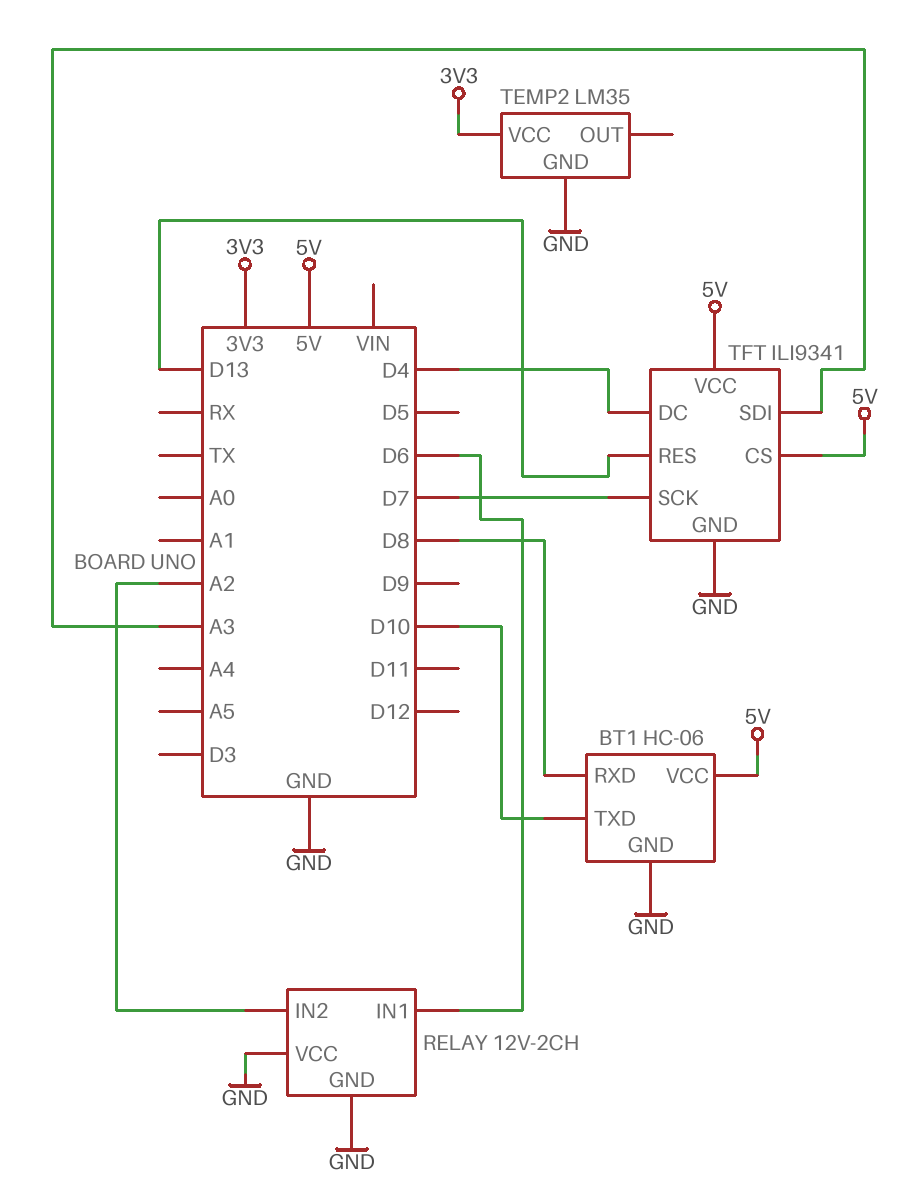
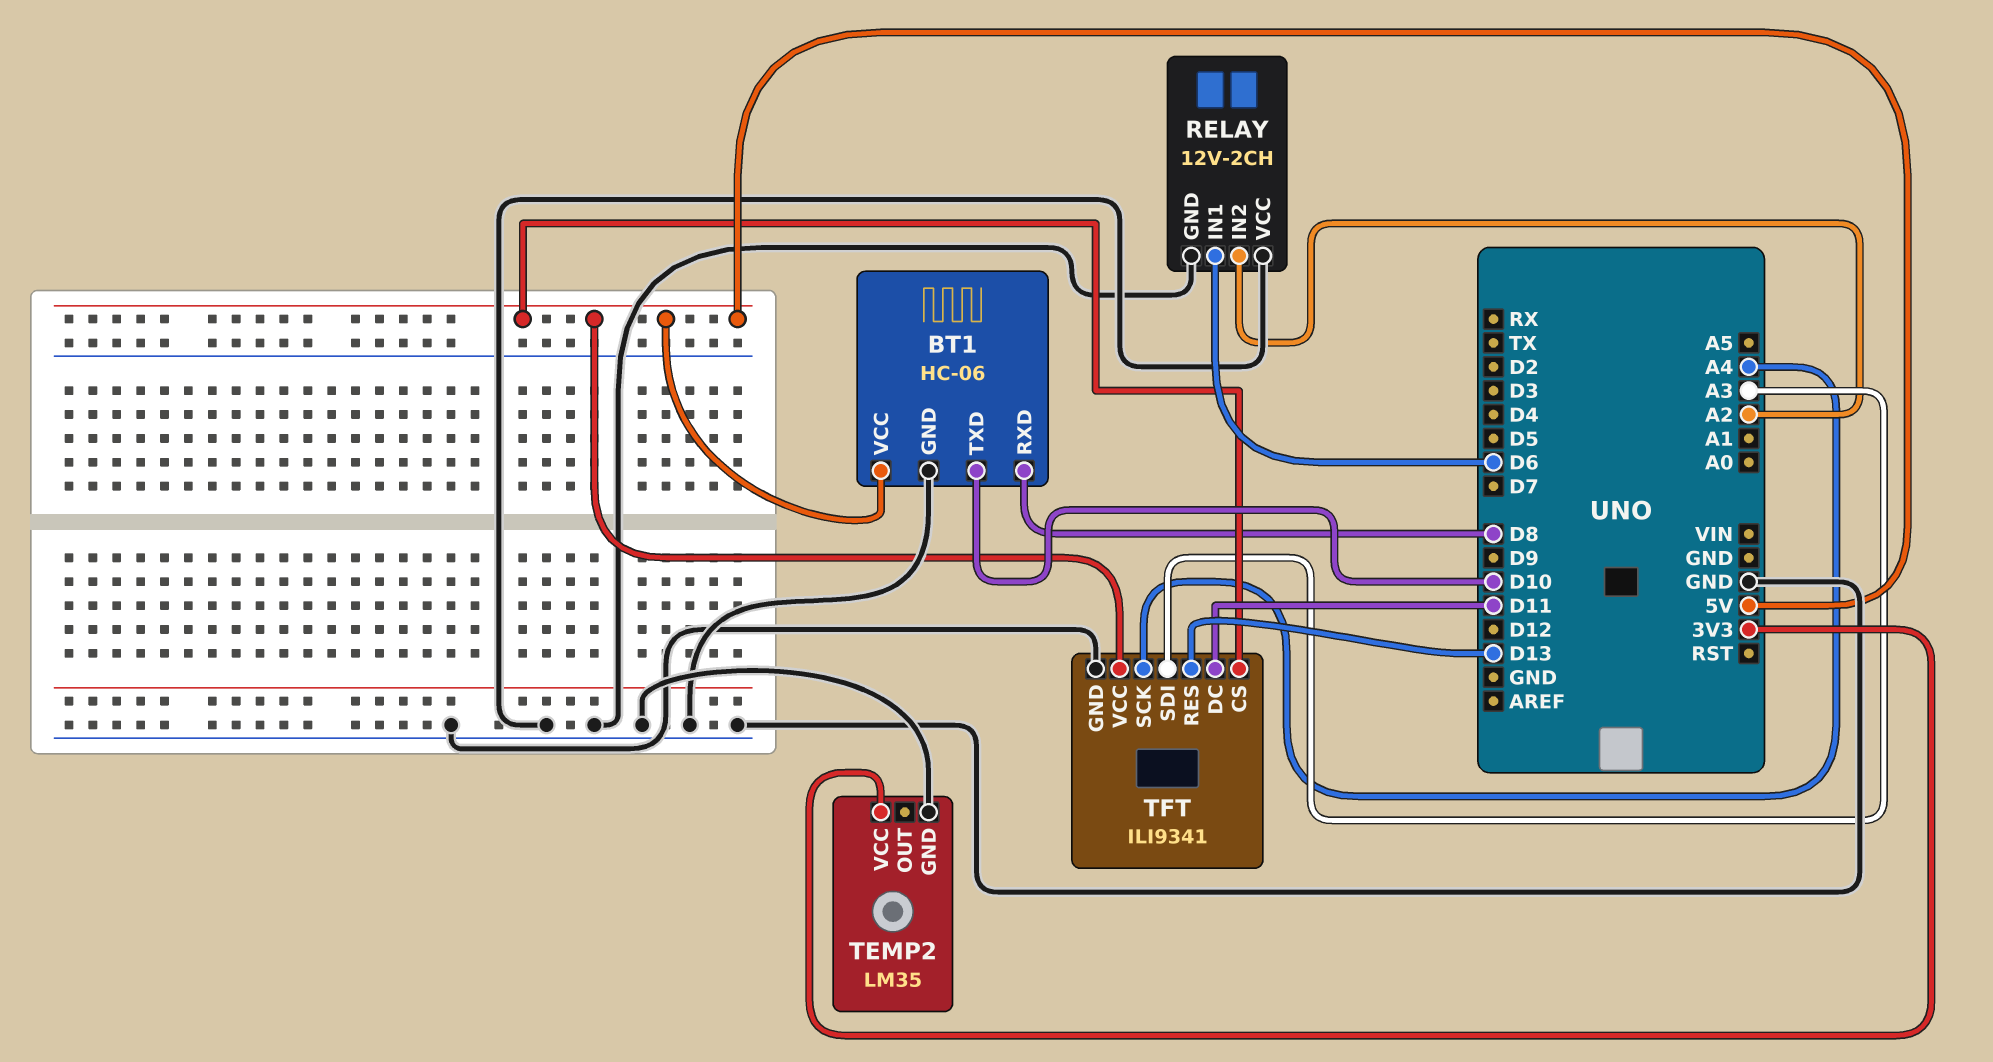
TFT pin DC: D4 -> D11
TFT pin SCK: D7 -> A4

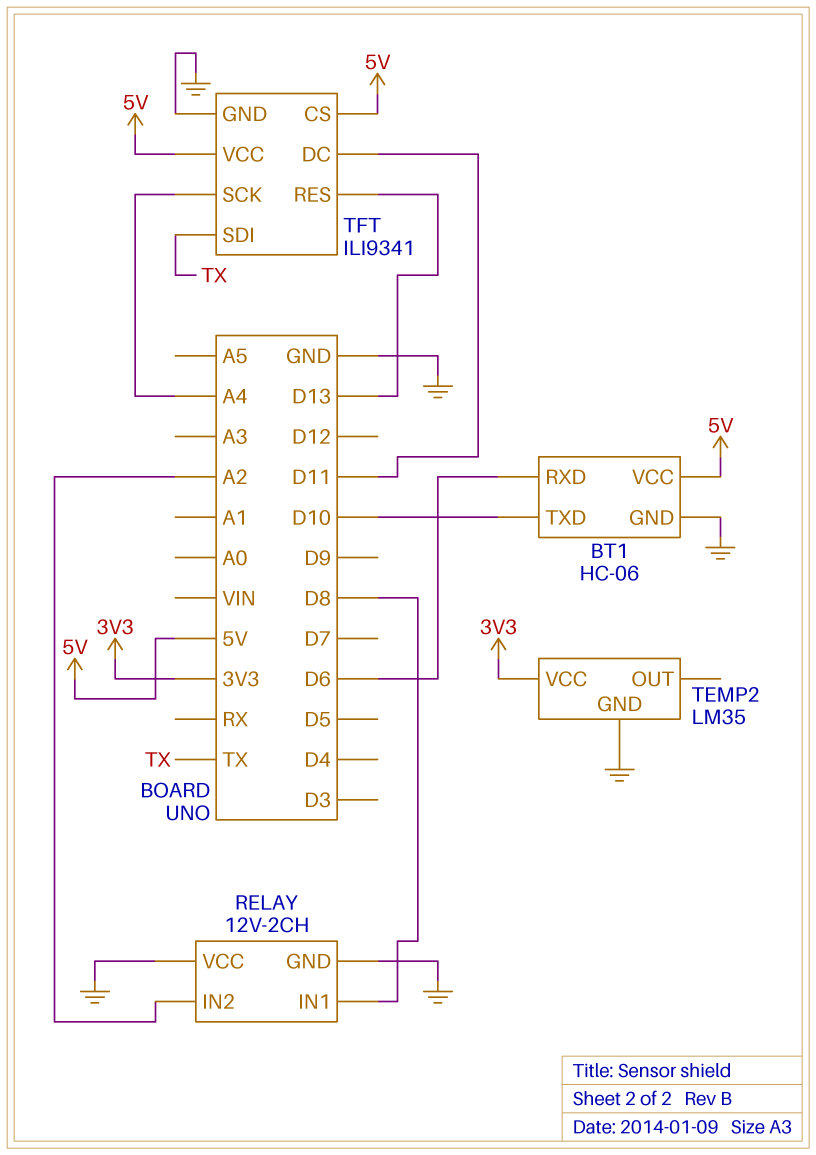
BT1 pin RXD: D8 -> D6
RELAY pin IN1: D6 -> D8
TFT pin SDI: A3 -> TX

